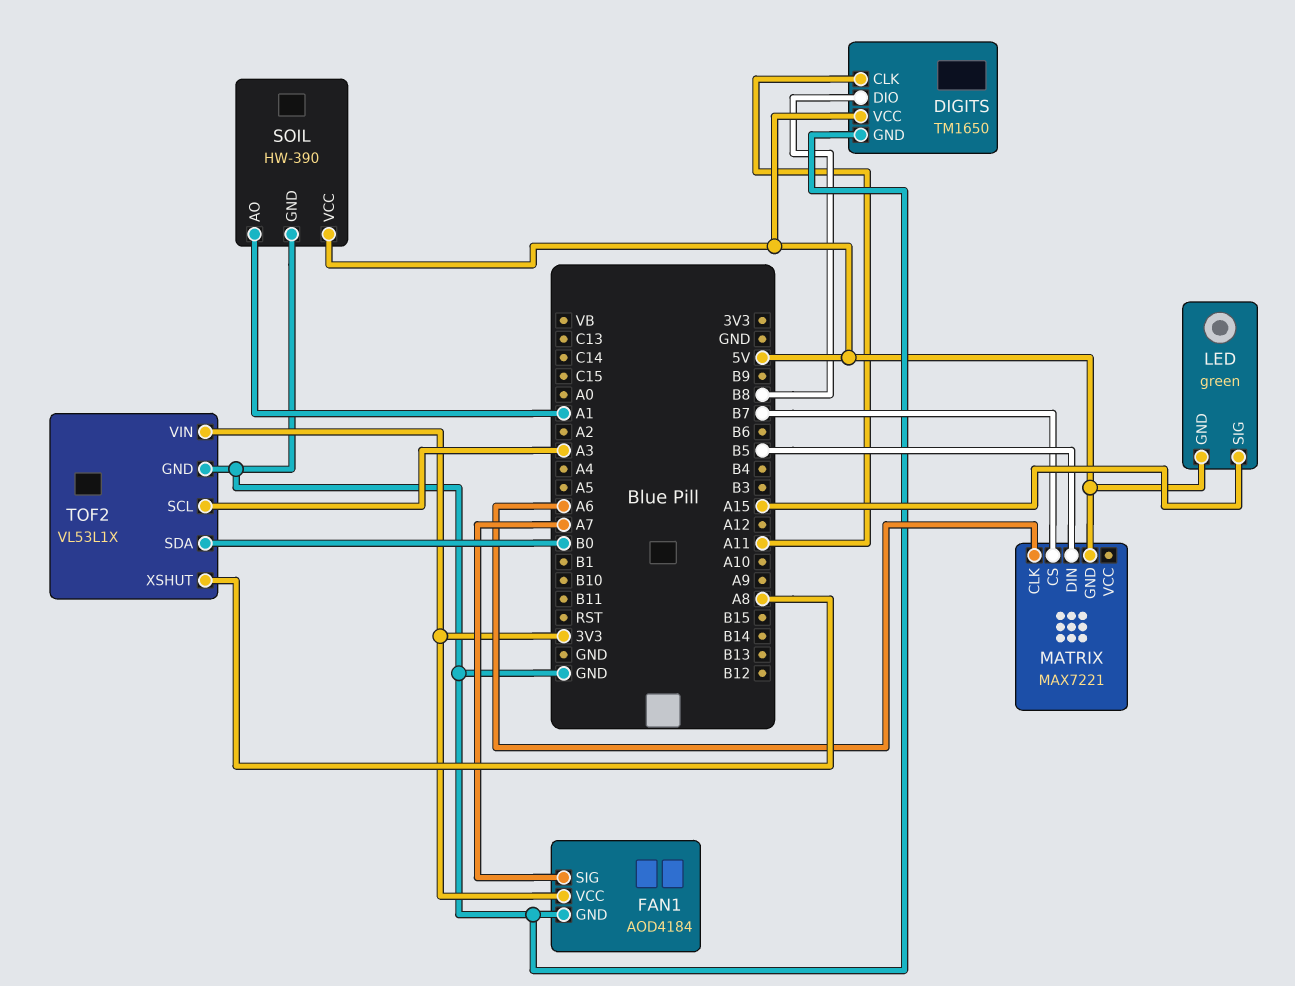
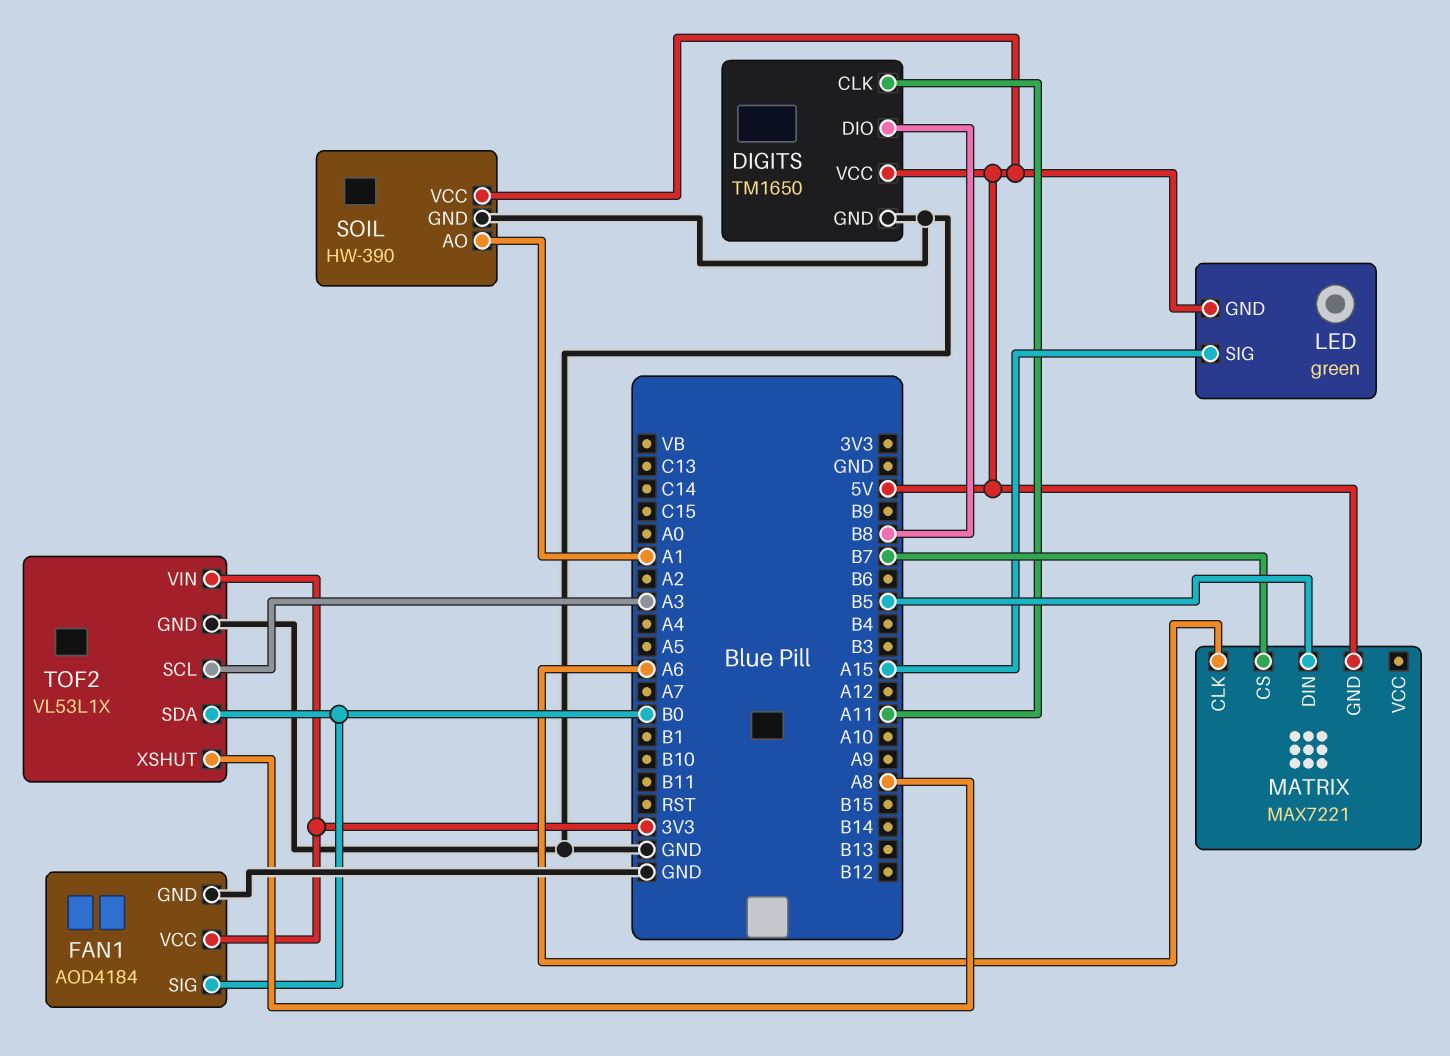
FAN1 pin SIG: A7 -> B0

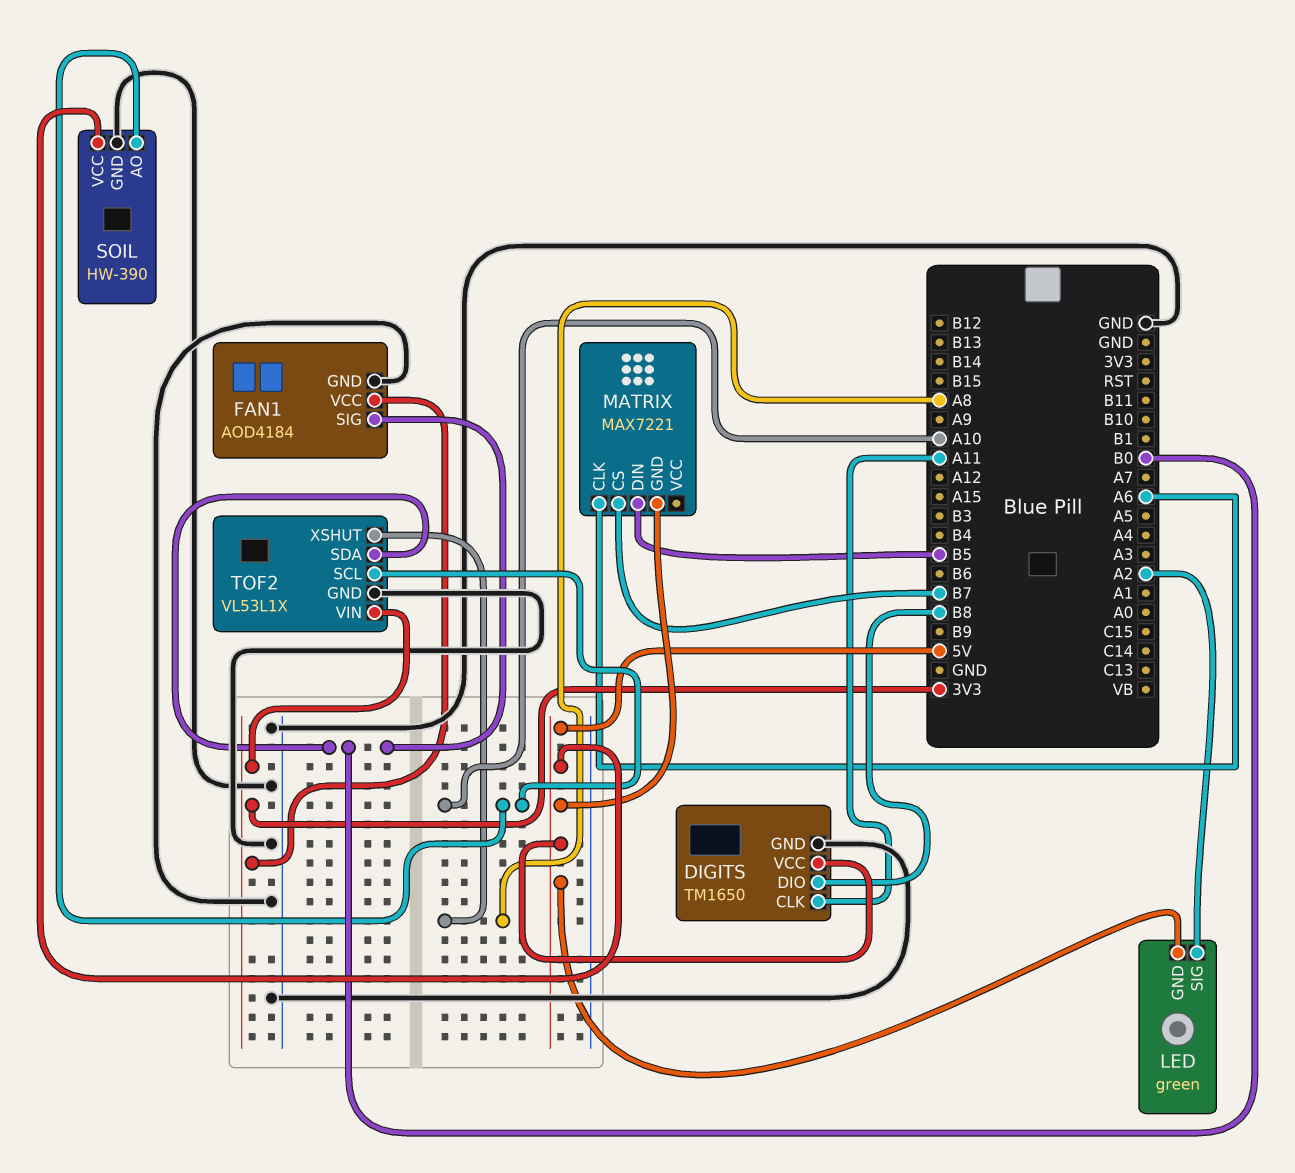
LED pin SIG: A15 -> A2
SOIL pin AO: A1 -> A10
TOF2 pin SCL: A3 -> A10

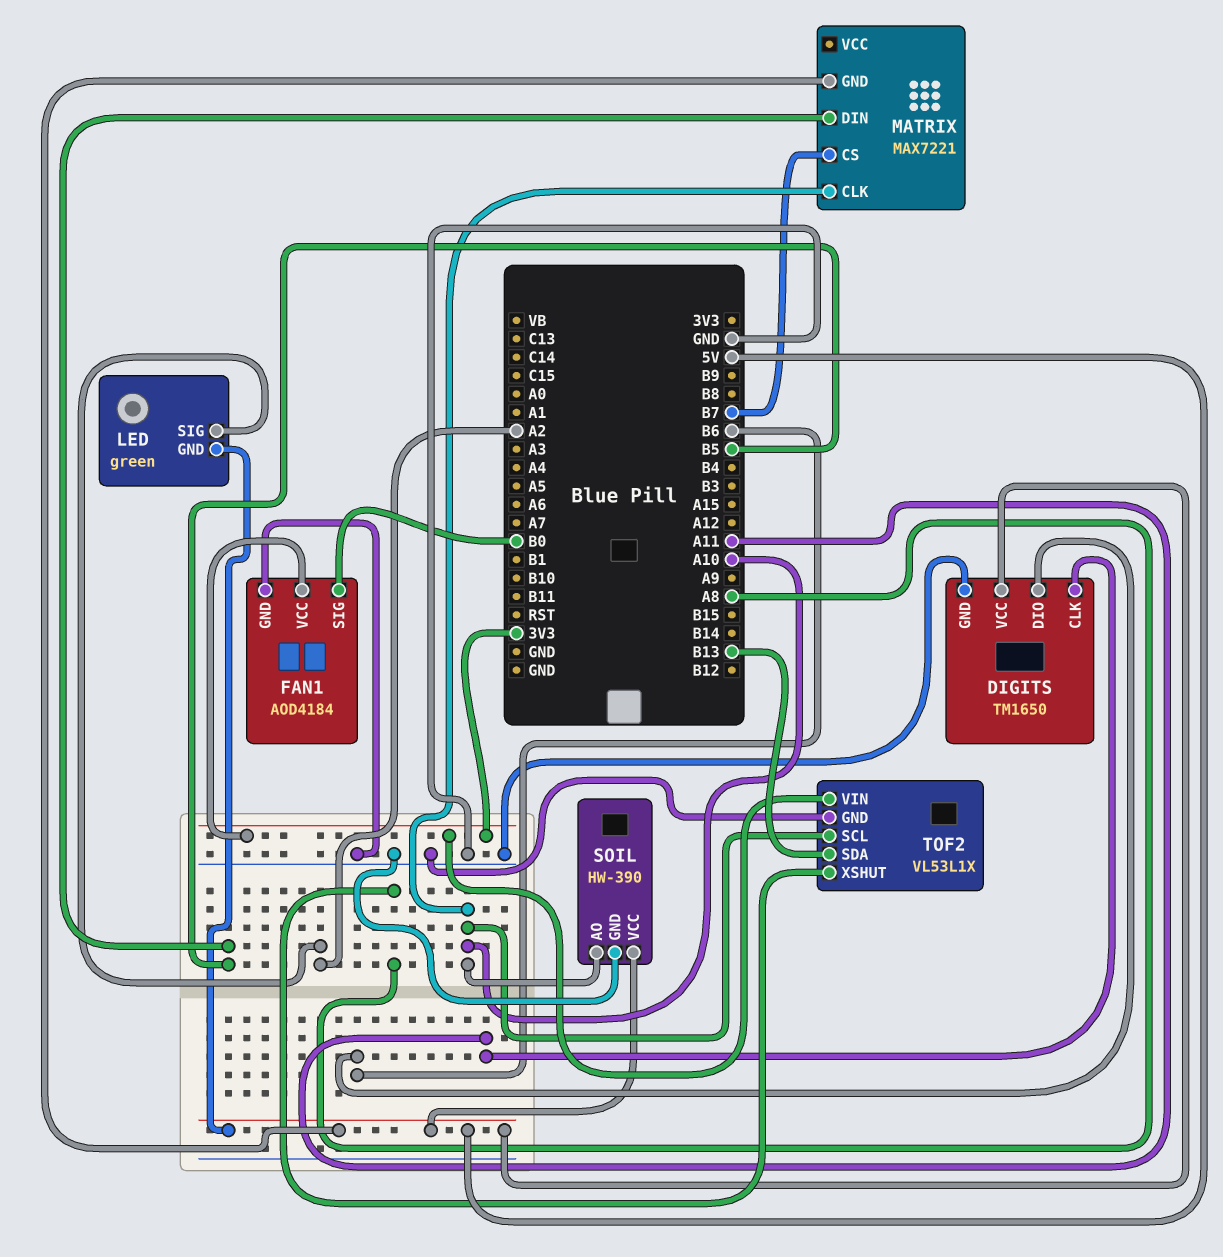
DIGITS pin DIO: B8 -> B6
MATRIX pin CLK: A6 -> A10
TOF2 pin SDA: B0 -> B13

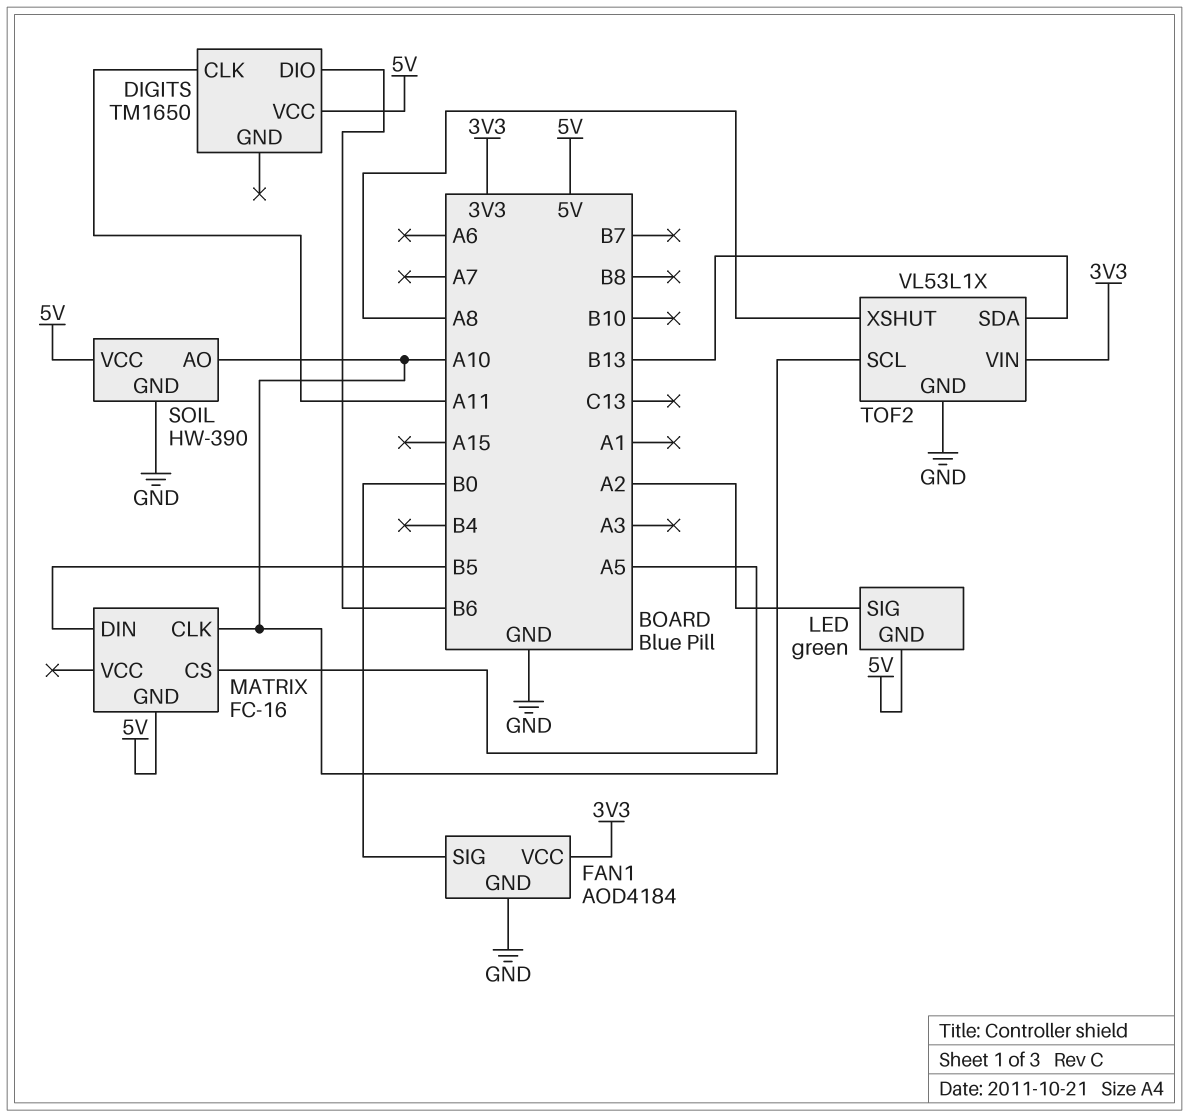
DIGITS pin GND: GND -> none
MATRIX: MAX7221 -> FC-16
MATRIX pin CS: B7 -> A5

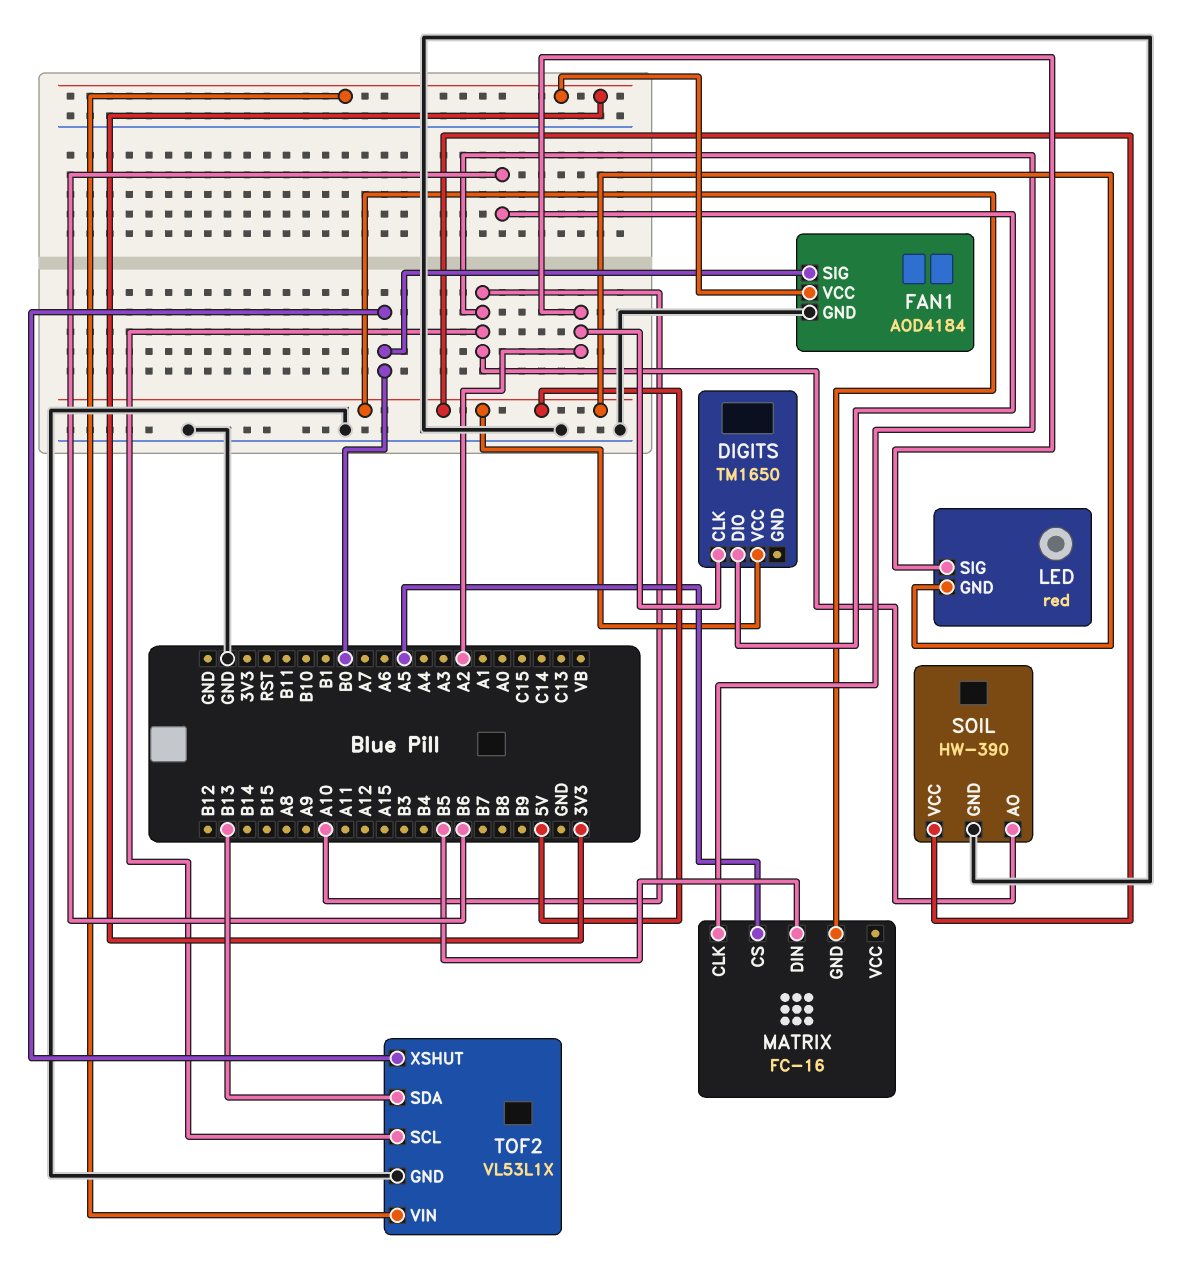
DIGITS pin CLK: A11 -> A2
LED: green -> red
TOF2 pin XSHUT: A8 -> B0

